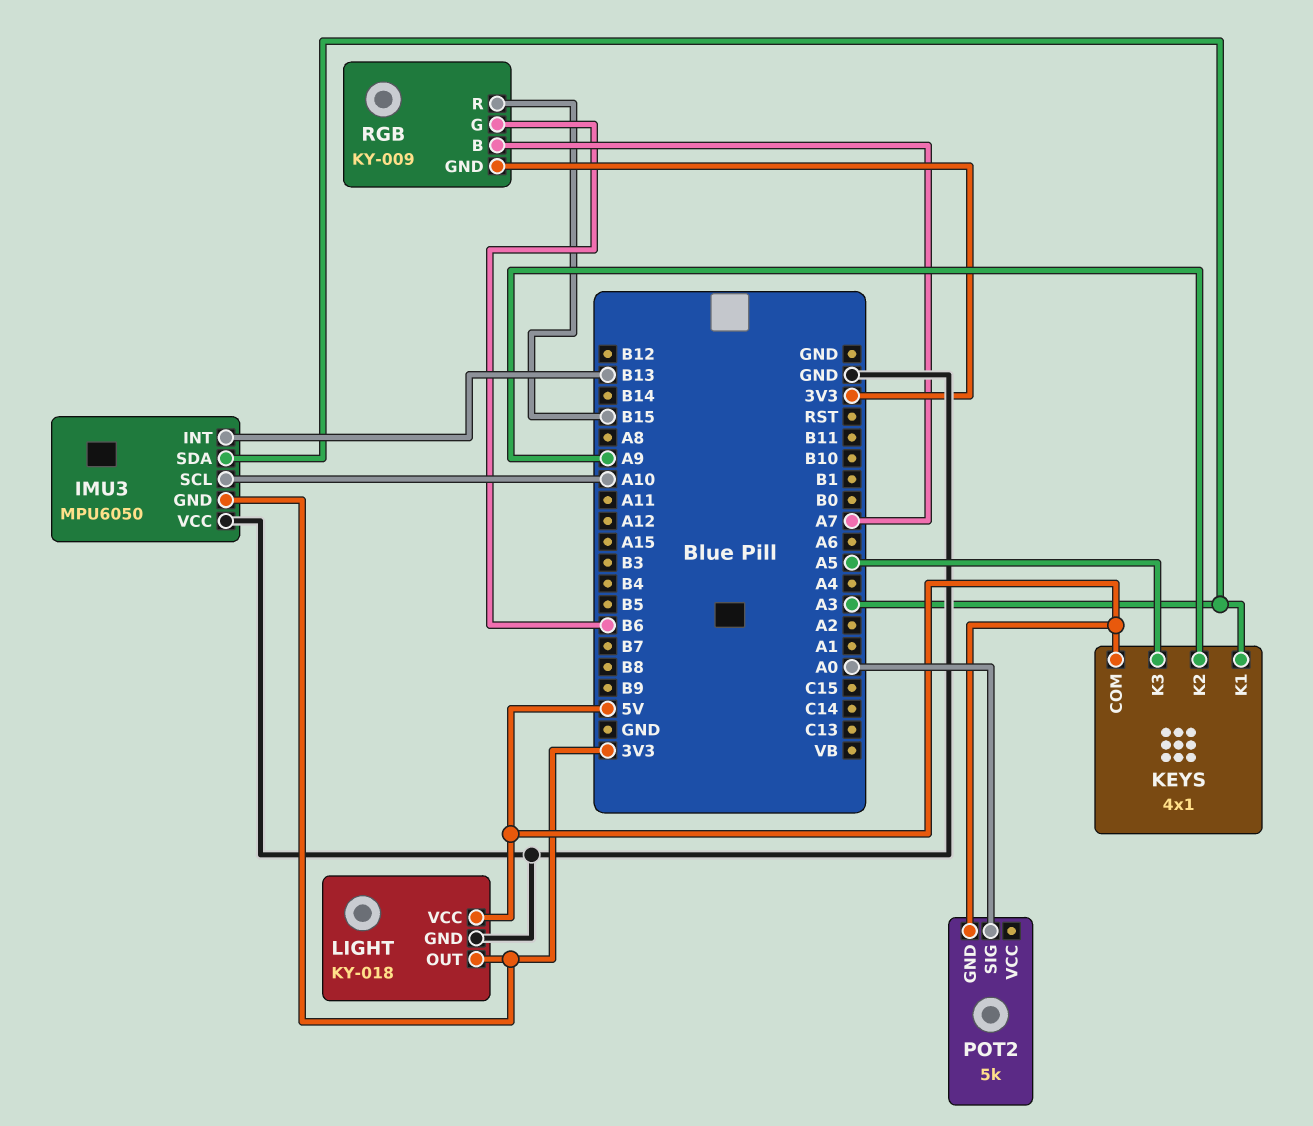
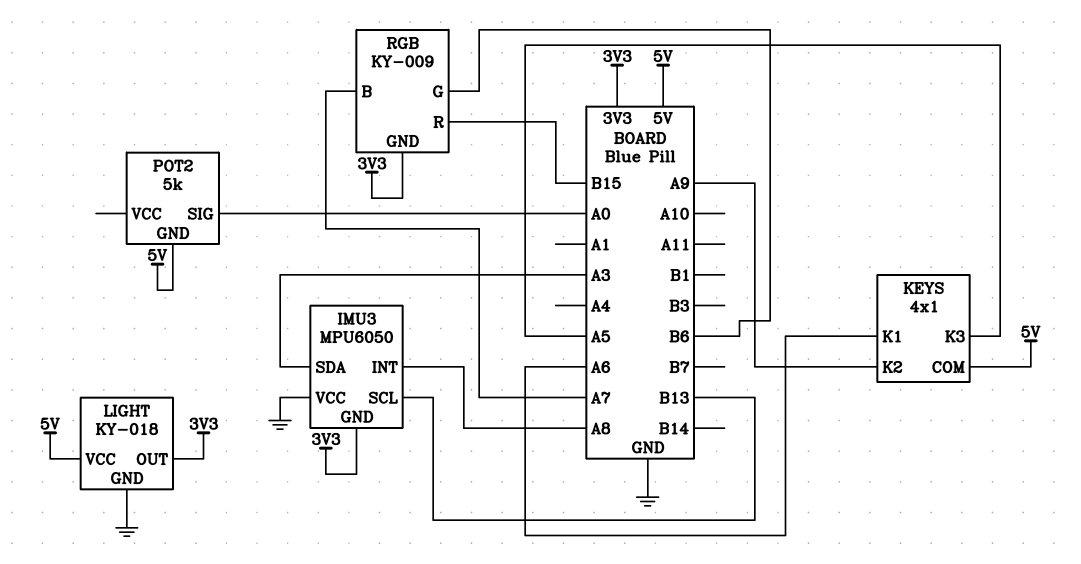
IMU3 pin INT: B13 -> A8
IMU3 pin SCL: A10 -> B13
KEYS pin K1: A3 -> A6

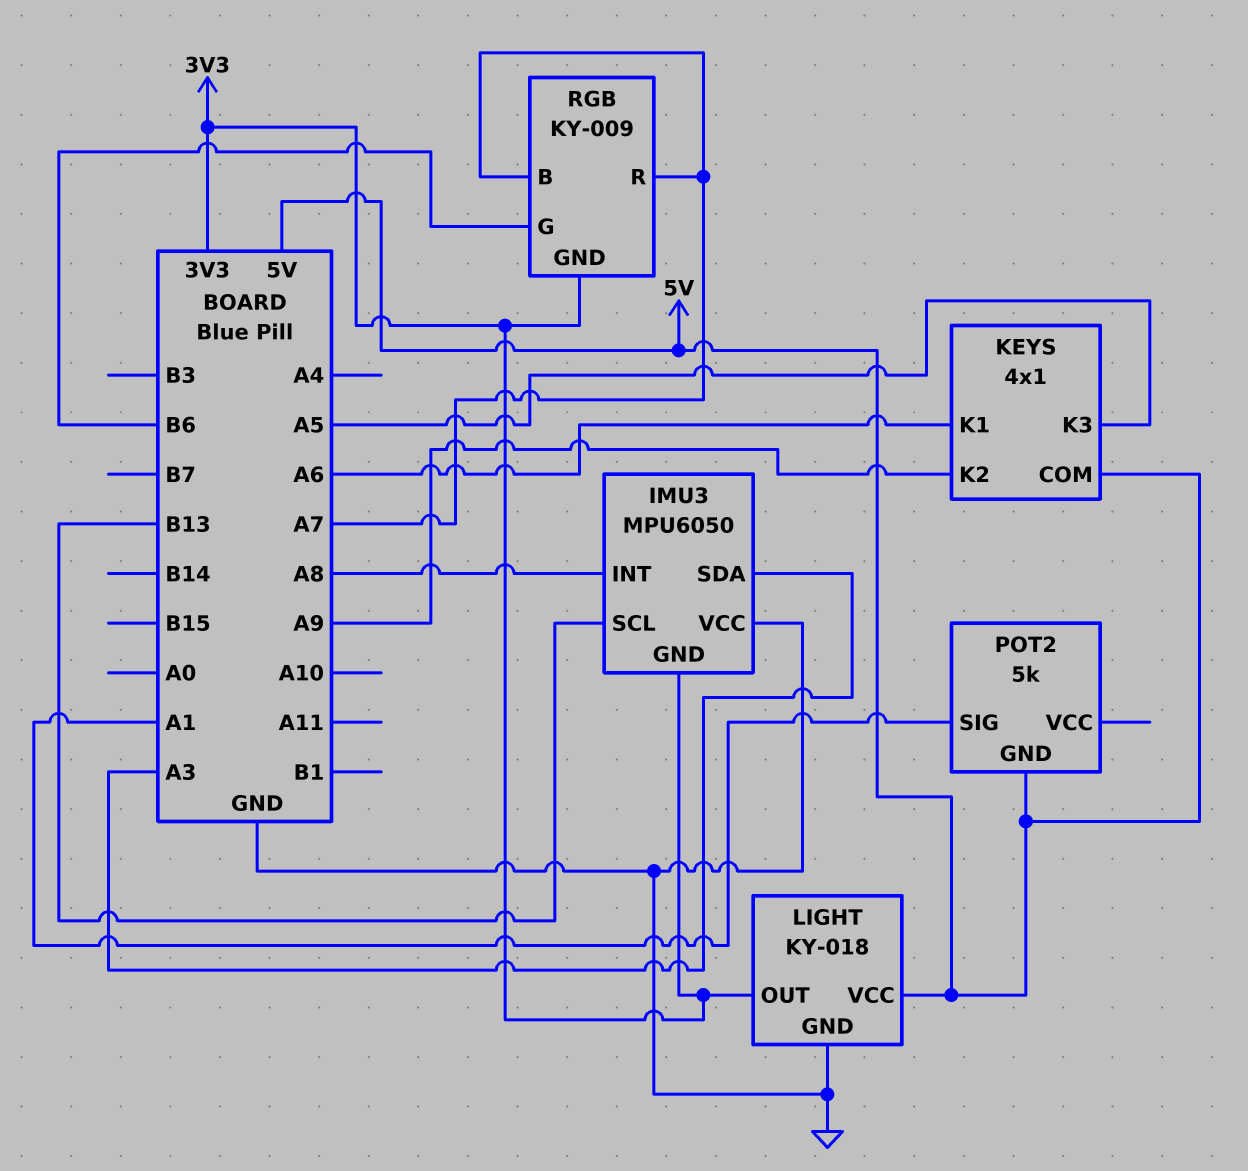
POT2 pin SIG: A0 -> A1
RGB pin R: B15 -> A7

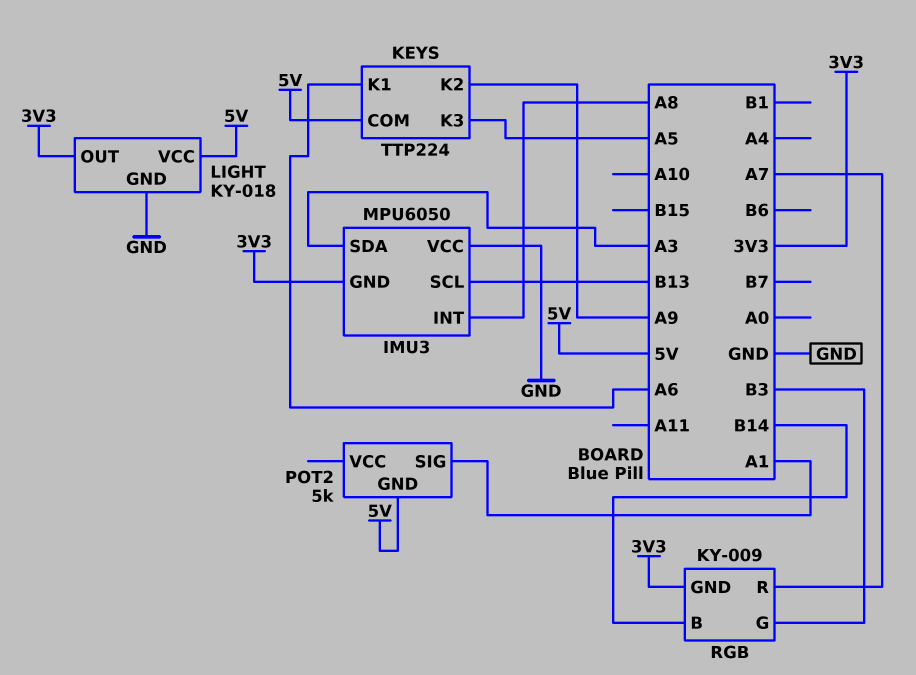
KEYS: 4x1 -> TTP224
RGB pin B: A7 -> B14
RGB pin G: B6 -> B3

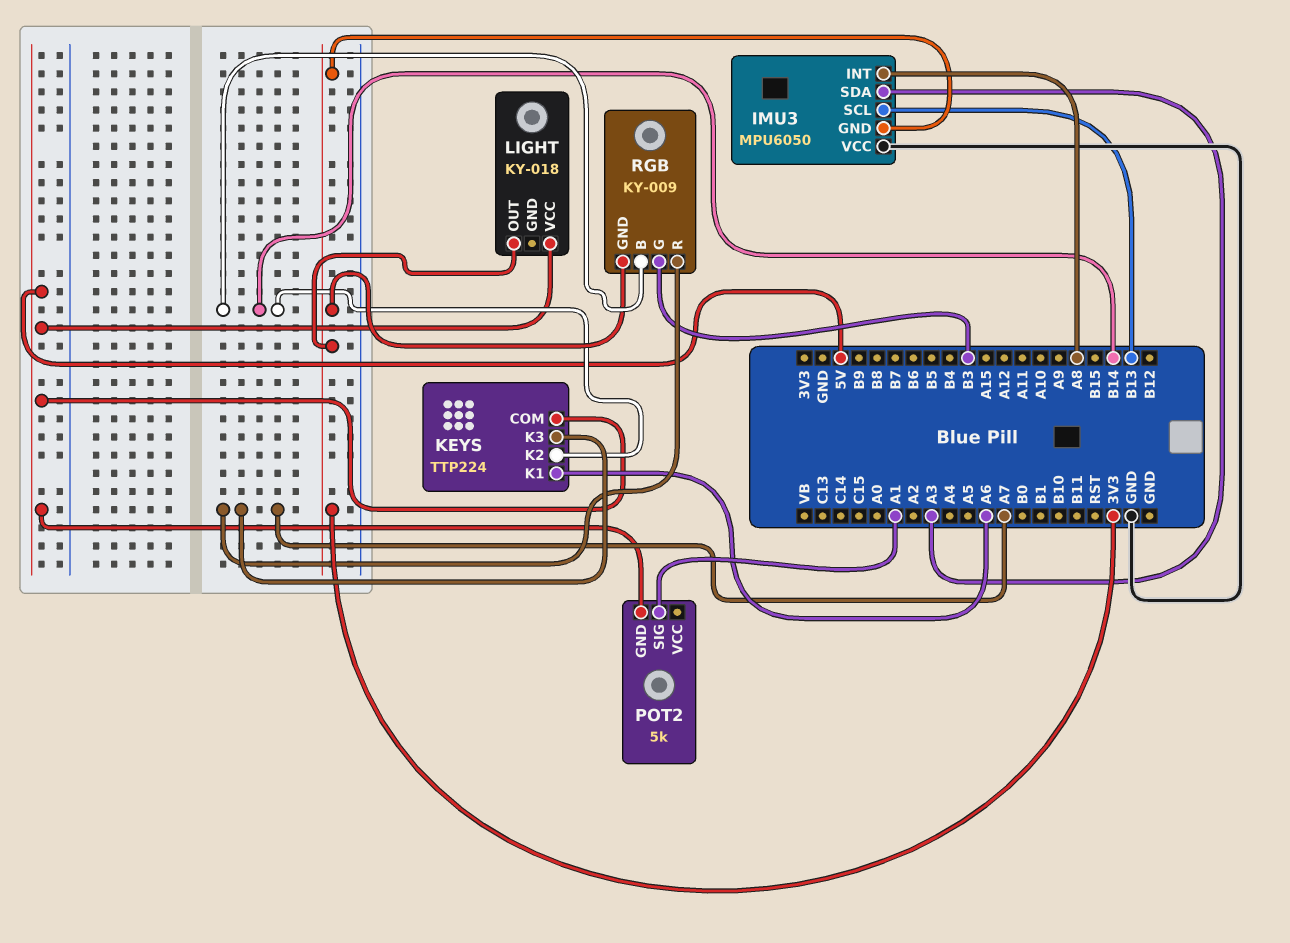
KEYS pin K2: A9 -> B14
KEYS pin K3: A5 -> A7
LIGHT pin GND: GND -> none

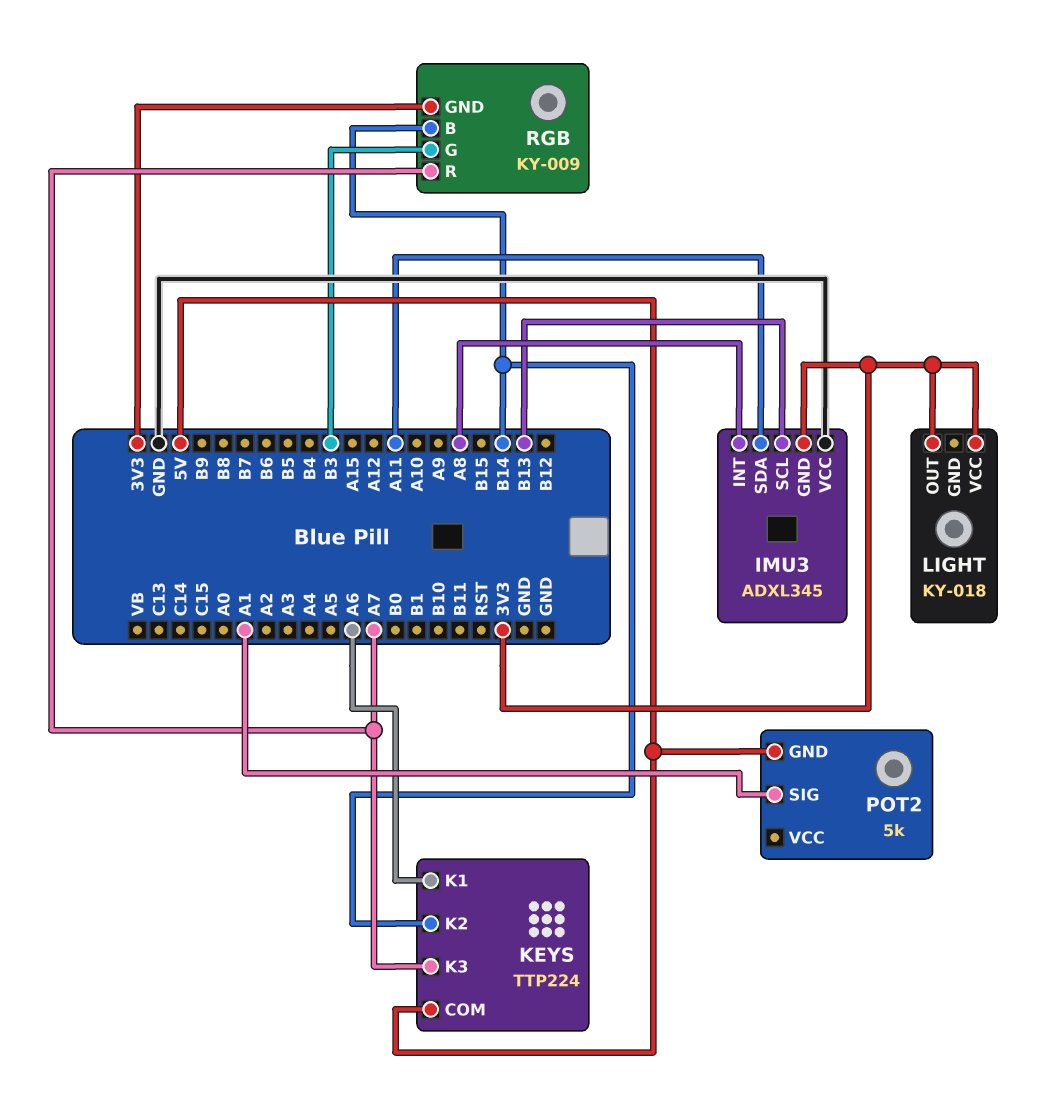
IMU3: MPU6050 -> ADXL345
IMU3 pin SDA: A3 -> A11
LIGHT pin VCC: 5V -> 3V3

